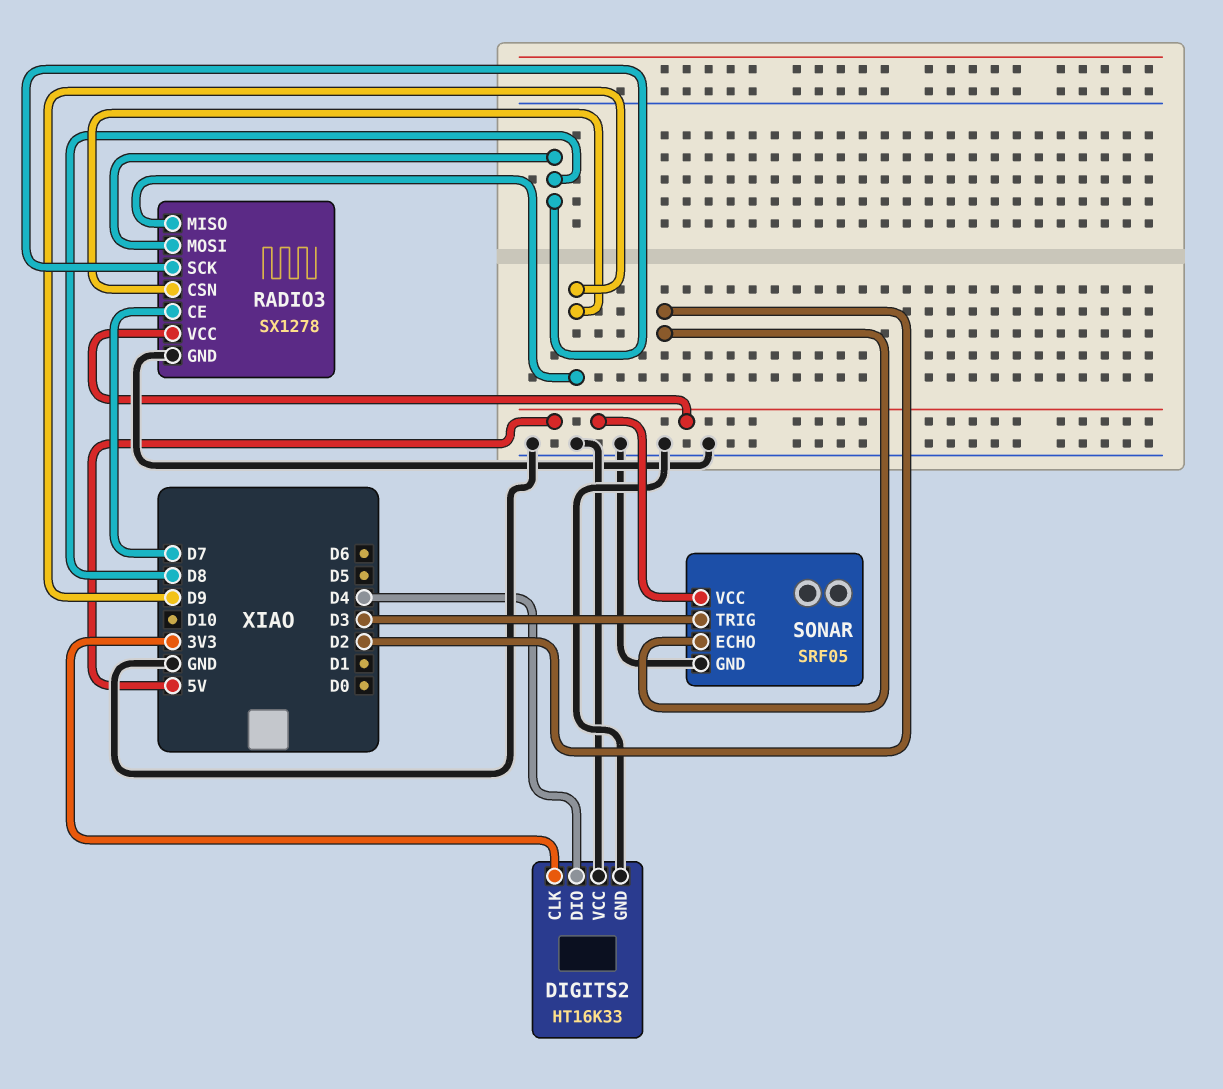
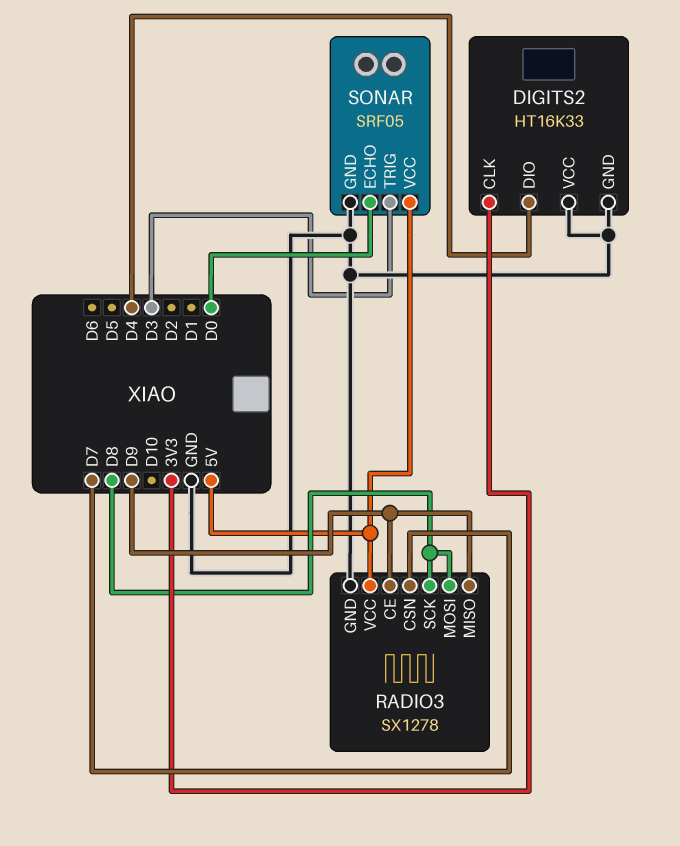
RADIO3 pin CE: D7 -> D9
RADIO3 pin CSN: D9 -> D7
SONAR pin ECHO: D2 -> D0

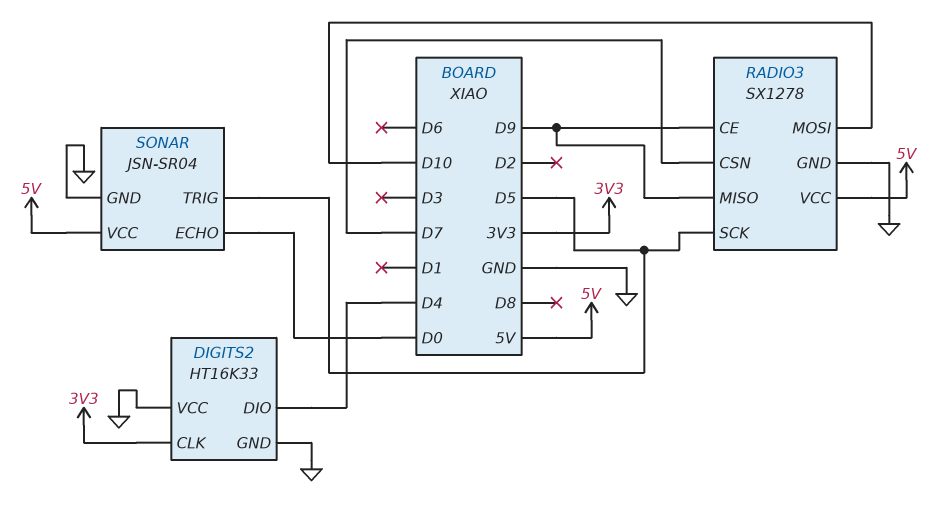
RADIO3 pin MOSI: D8 -> D10
RADIO3 pin SCK: D8 -> D5
SONAR: SRF05 -> JSN-SR04
SONAR pin TRIG: D3 -> D5

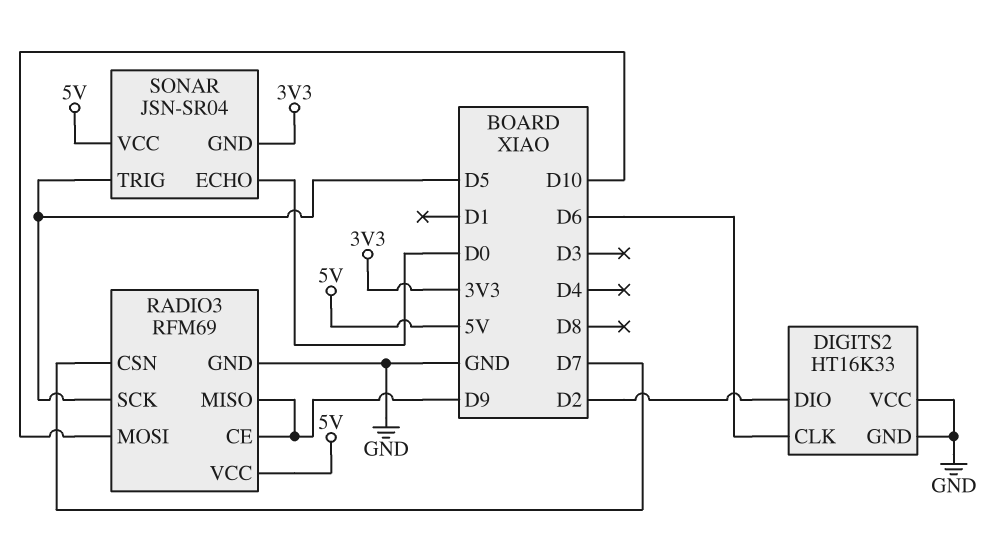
DIGITS2 pin CLK: 3V3 -> D6
DIGITS2 pin DIO: D4 -> D2
RADIO3: SX1278 -> RFM69
SONAR pin GND: GND -> 3V3

